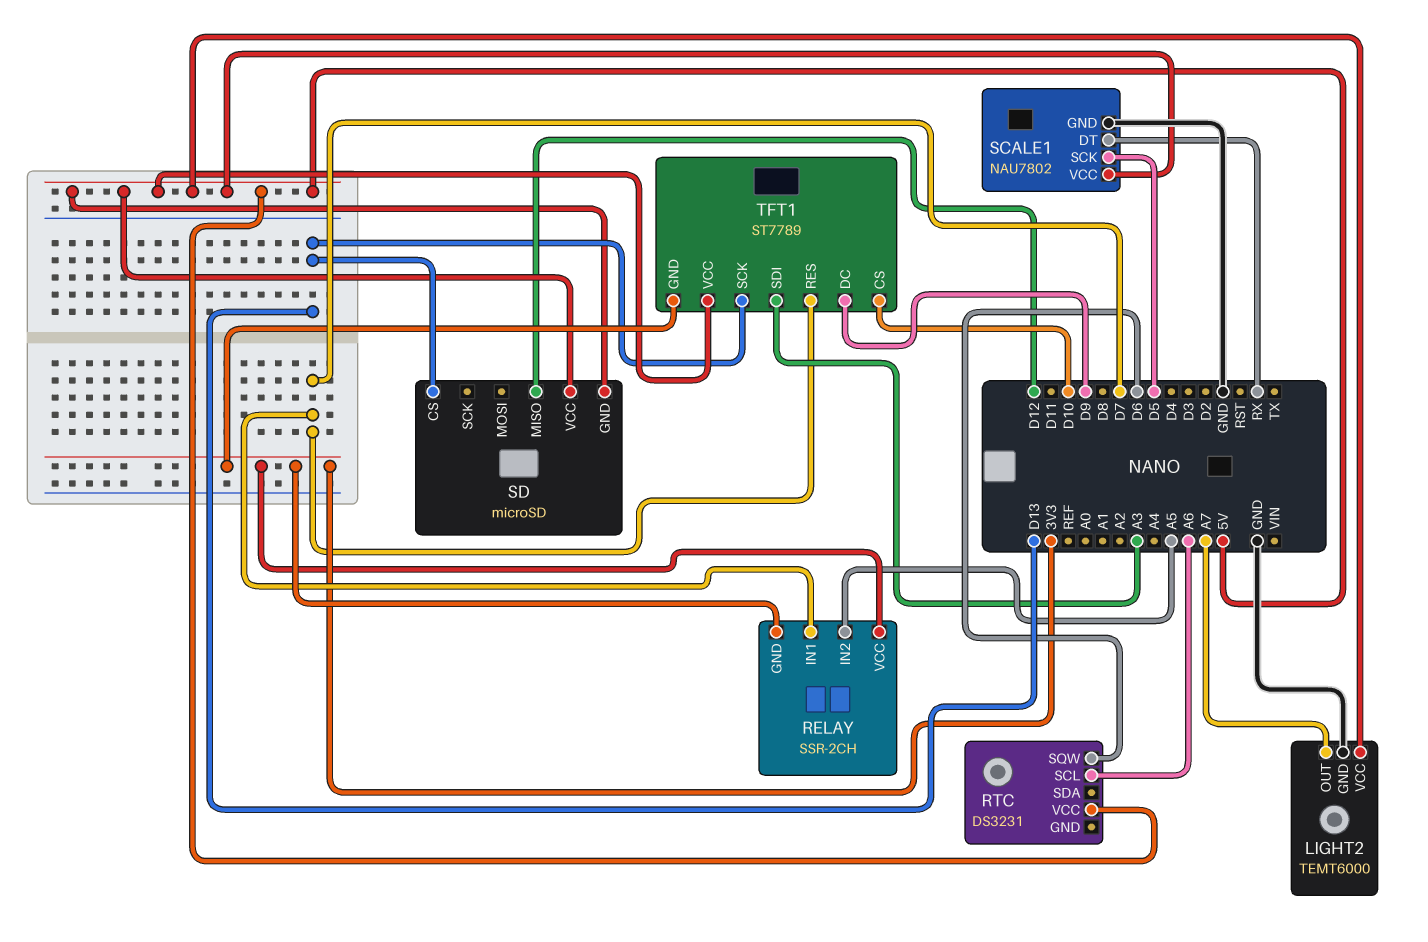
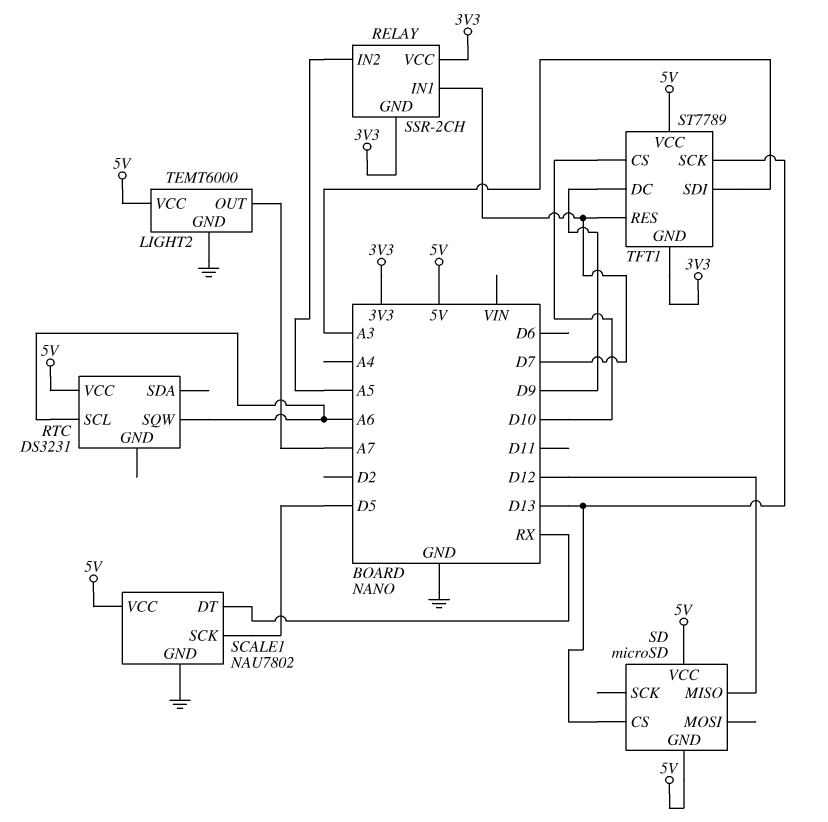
RTC pin SQW: D6 -> A6

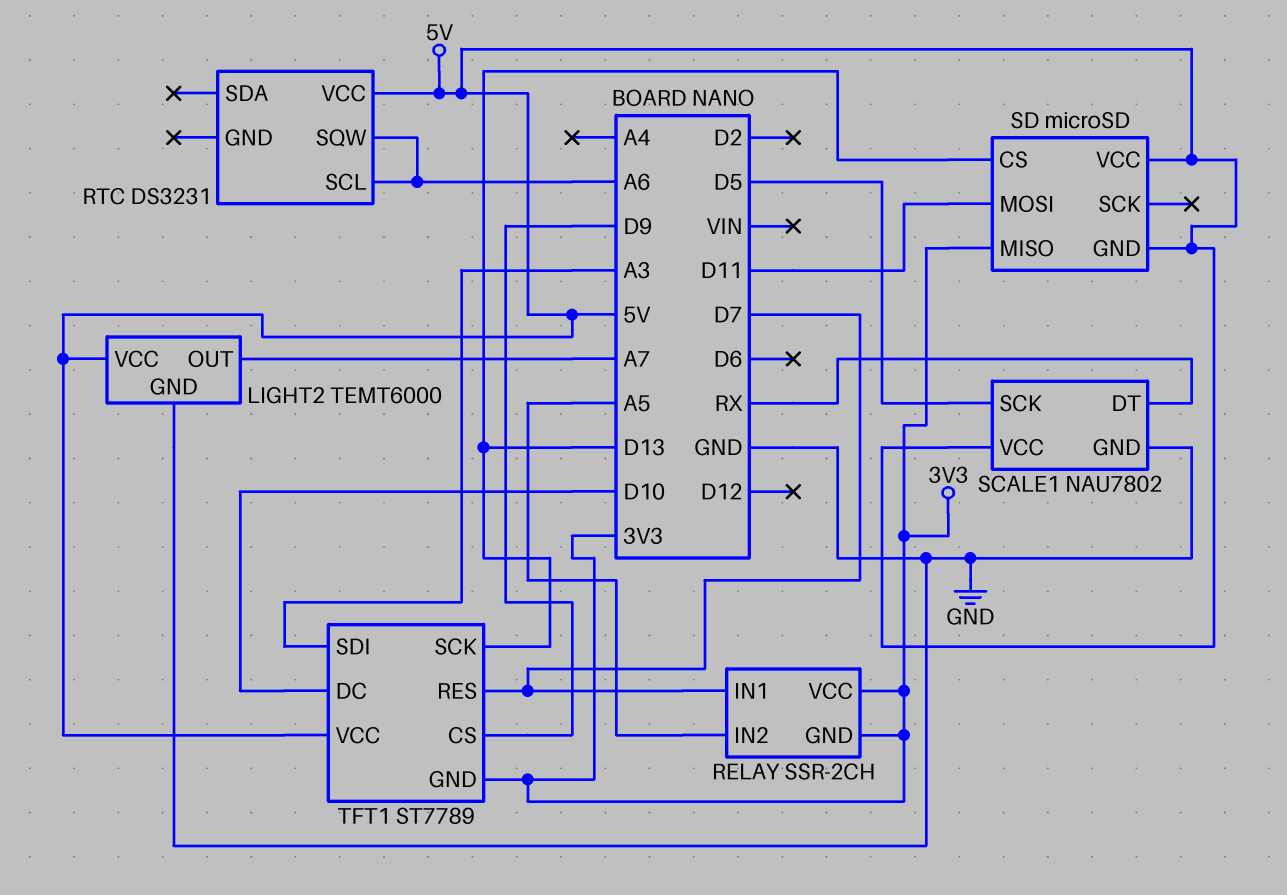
SD pin MISO: D12 -> 3V3
SD pin MOSI: none -> D11
TFT1 pin CS: D10 -> D9
TFT1 pin DC: D9 -> D10

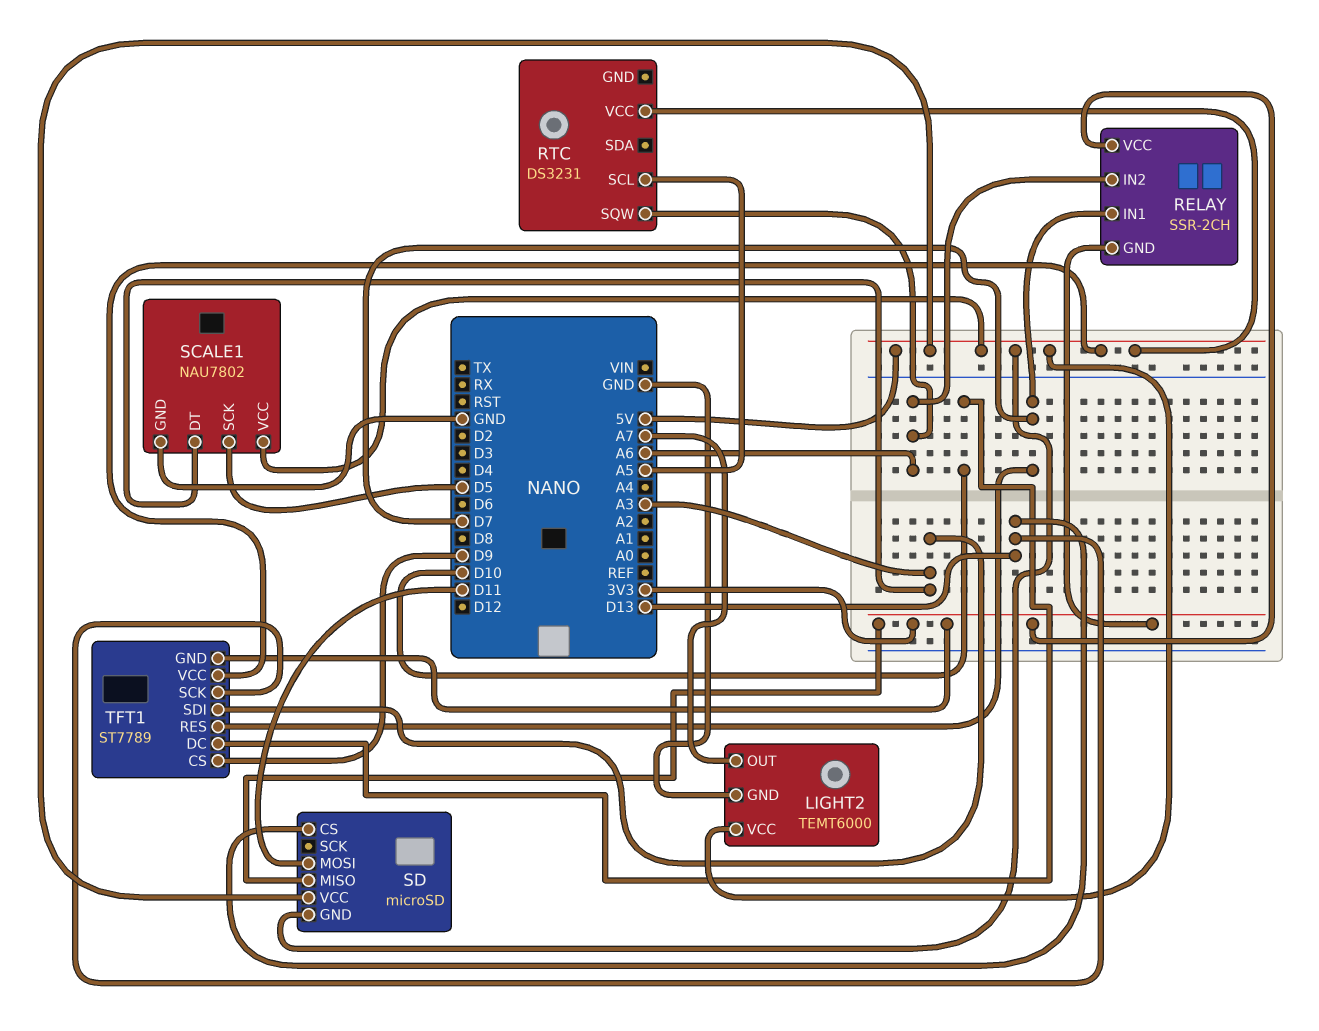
RELAY pin IN2: A5 -> A6
RTC pin SCL: A6 -> A5
SCALE1 pin DT: RX -> A3

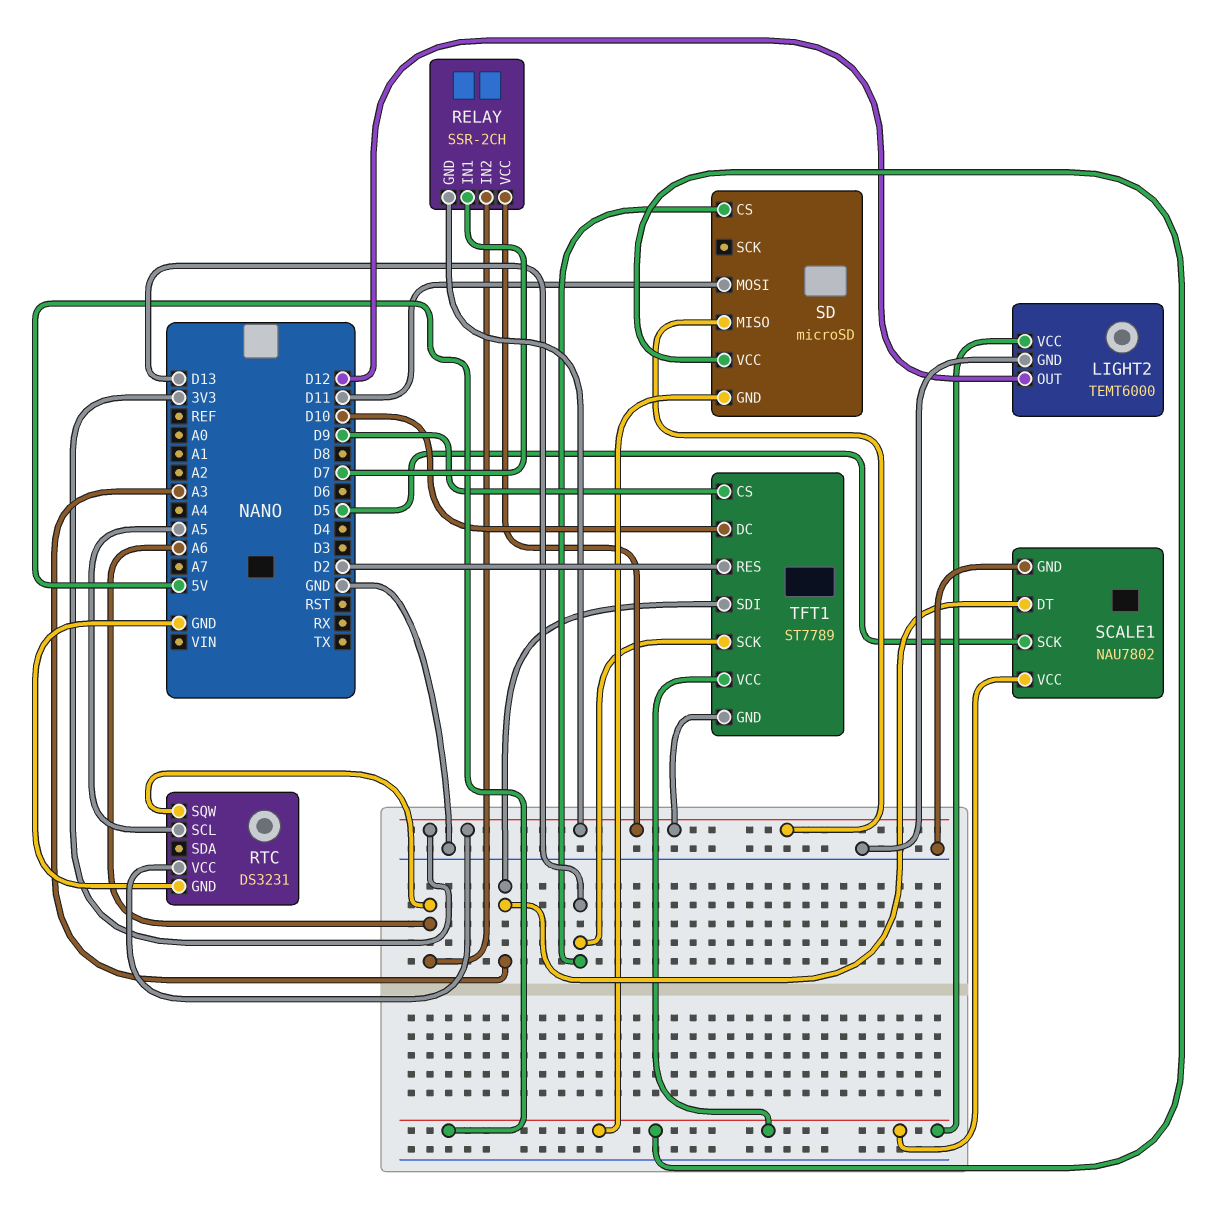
LIGHT2 pin OUT: A7 -> D12
RTC pin GND: none -> GND
RTC pin VCC: 5V -> 3V3
TFT1 pin RES: D7 -> D2

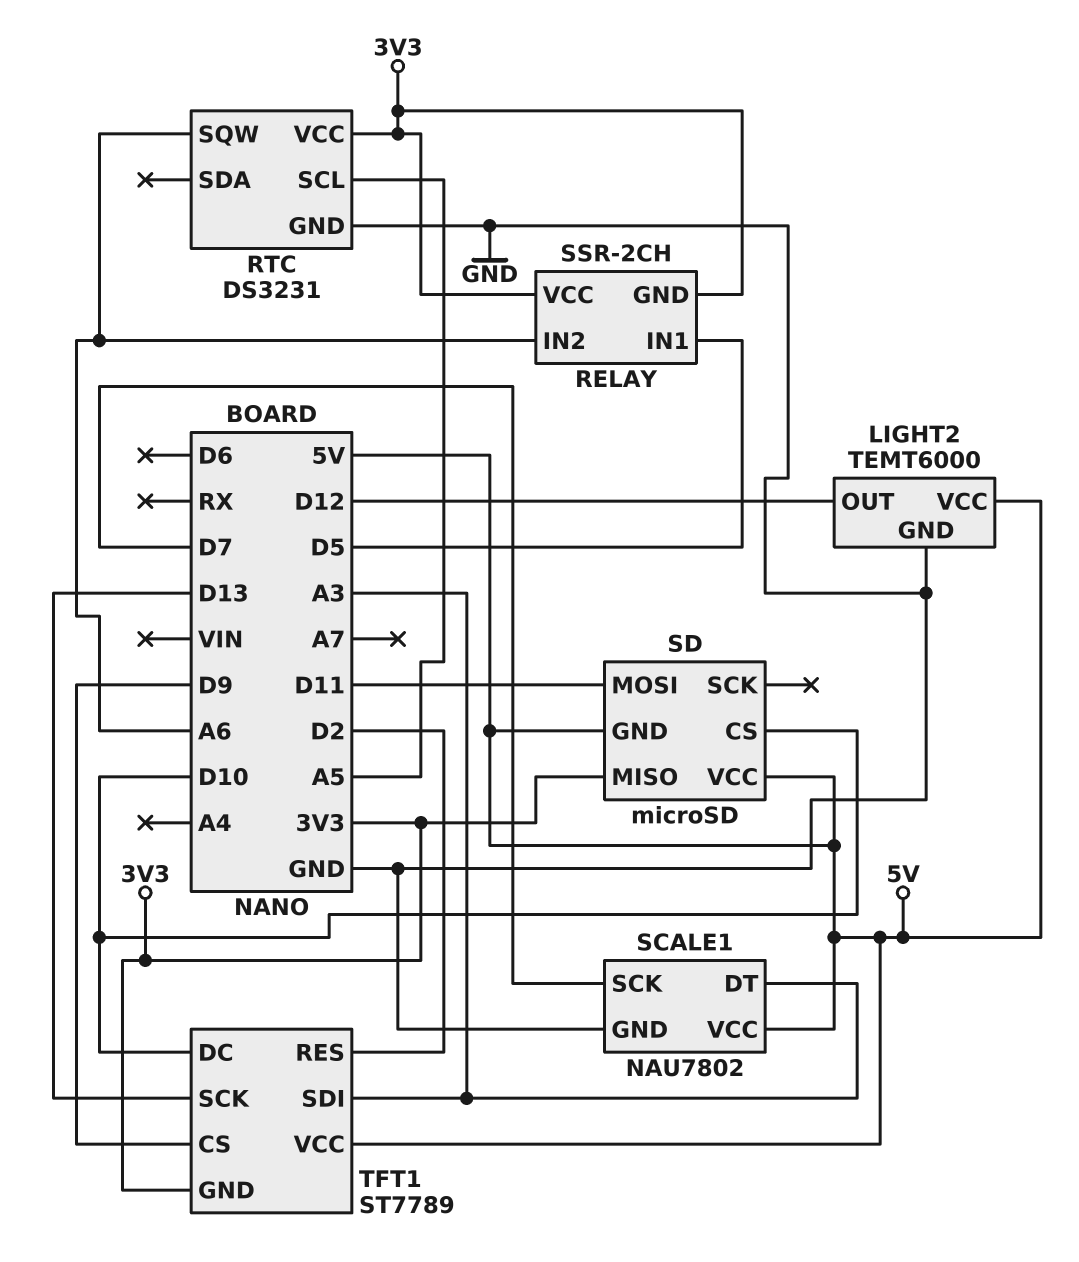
RELAY pin IN1: D7 -> D5
SCALE1 pin SCK: D5 -> D7
SD pin CS: D13 -> D10

